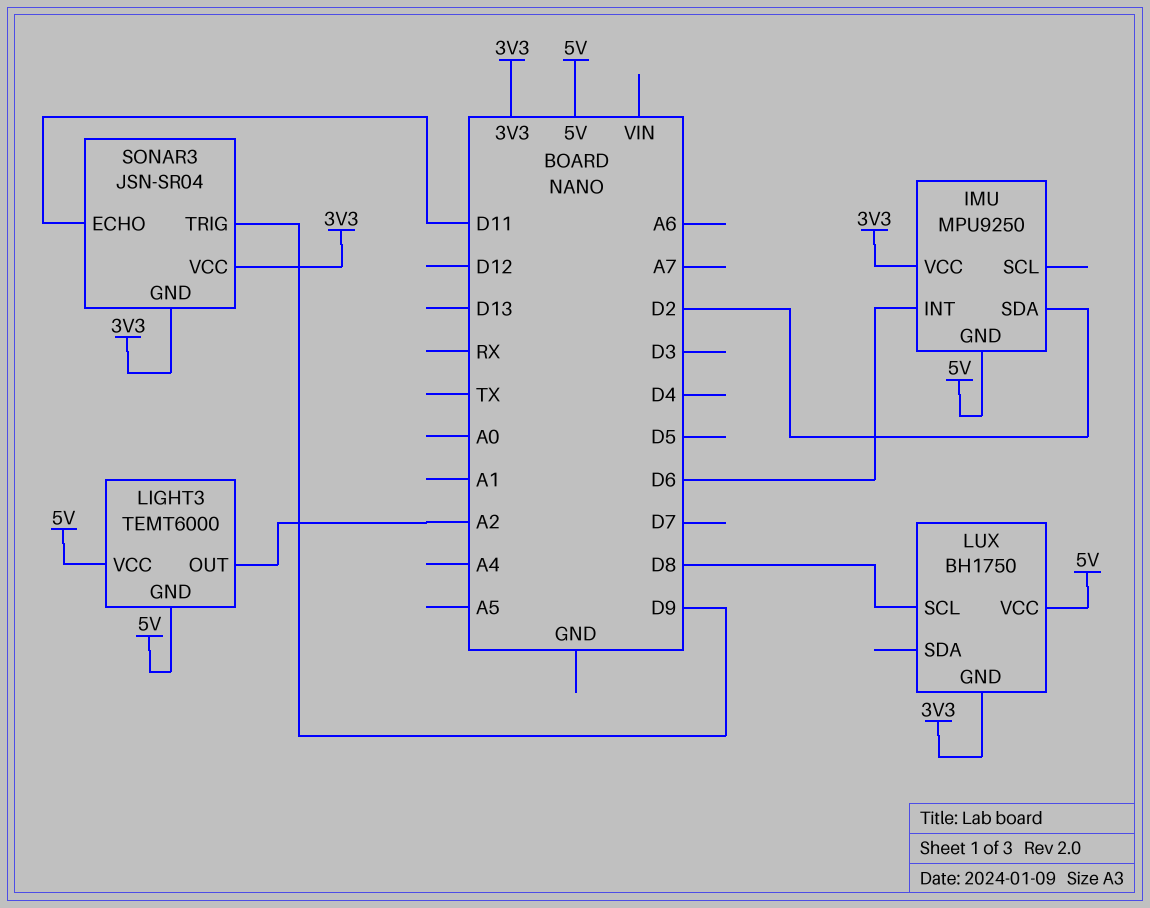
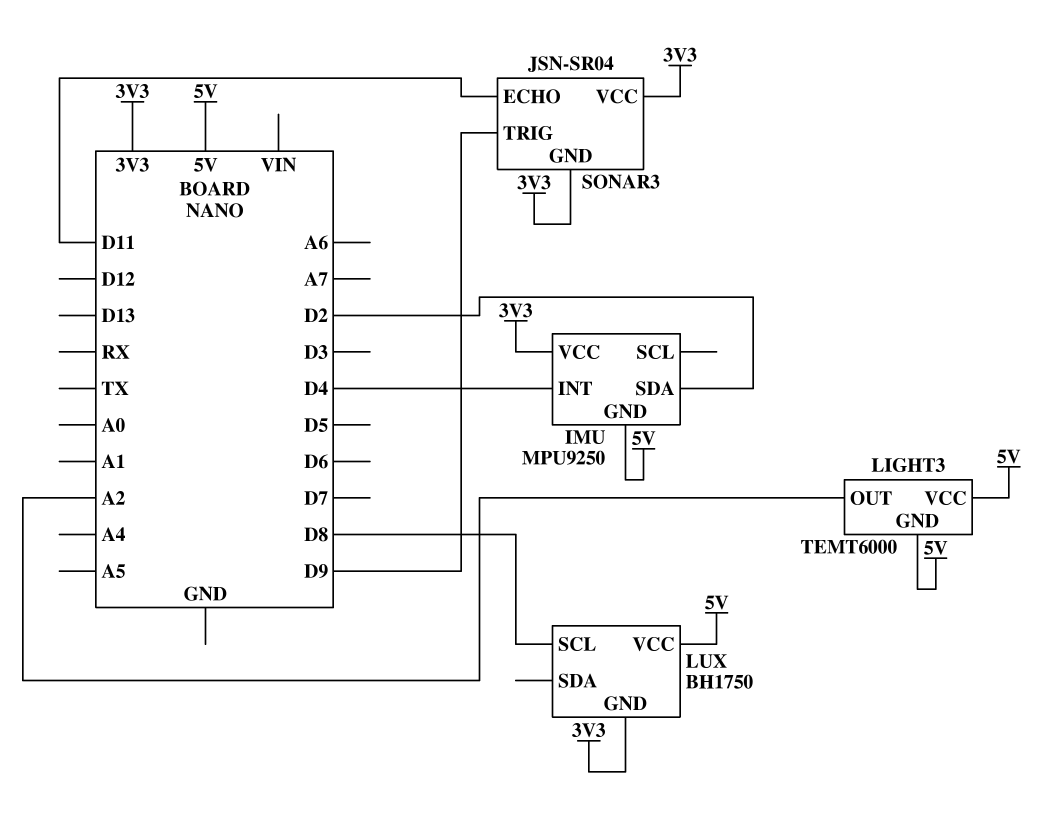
IMU pin INT: D6 -> D4

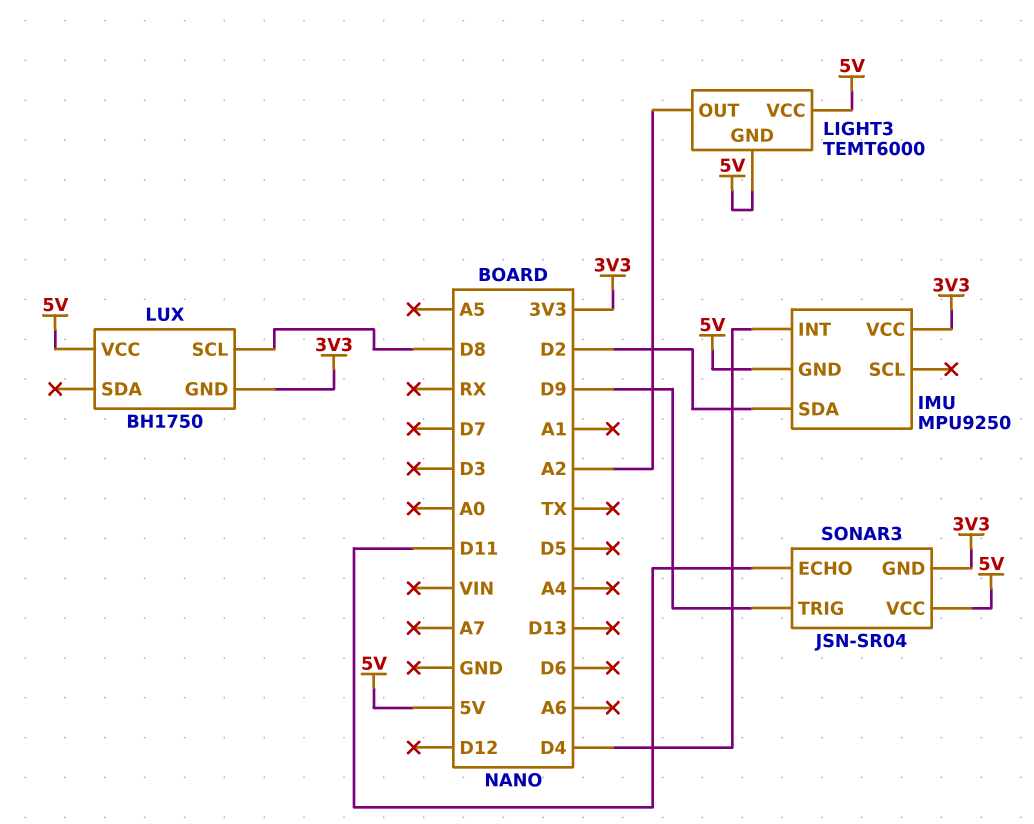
SONAR3 pin VCC: 3V3 -> 5V

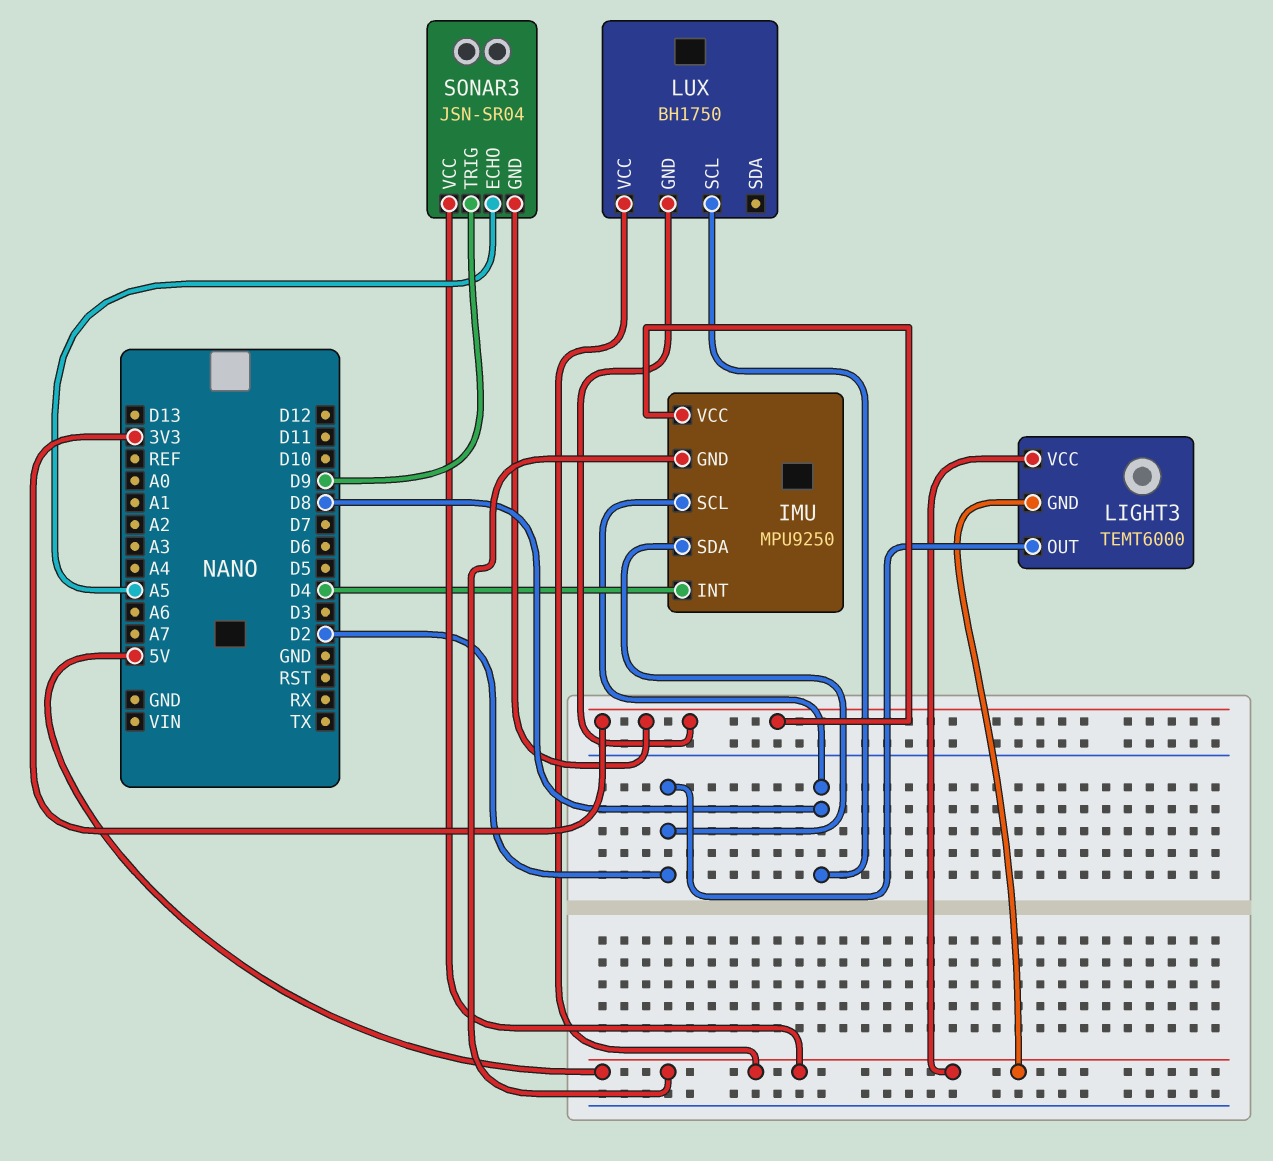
IMU pin SCL: none -> D8
LIGHT3 pin OUT: A2 -> D2
SONAR3 pin ECHO: D11 -> A5

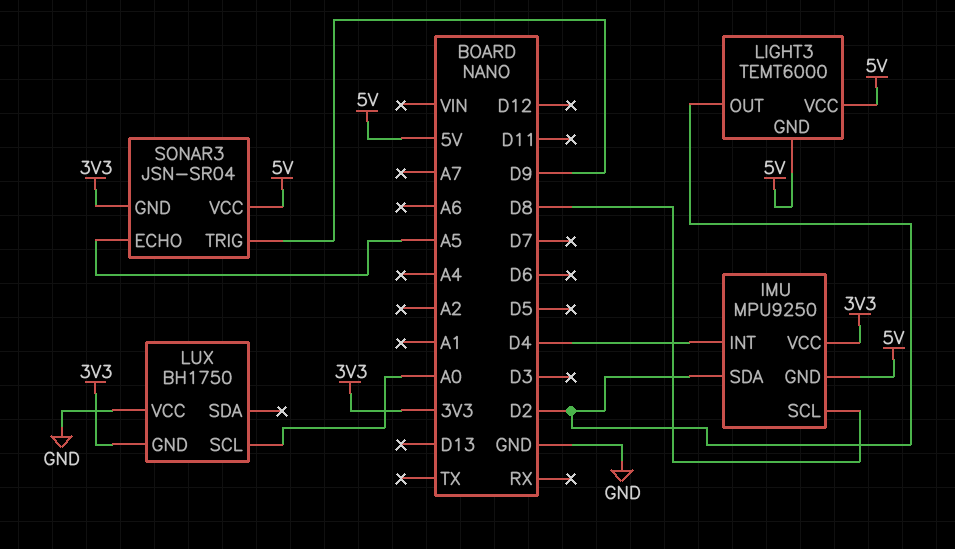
LUX pin SCL: D8 -> A0
LUX pin VCC: 5V -> GND

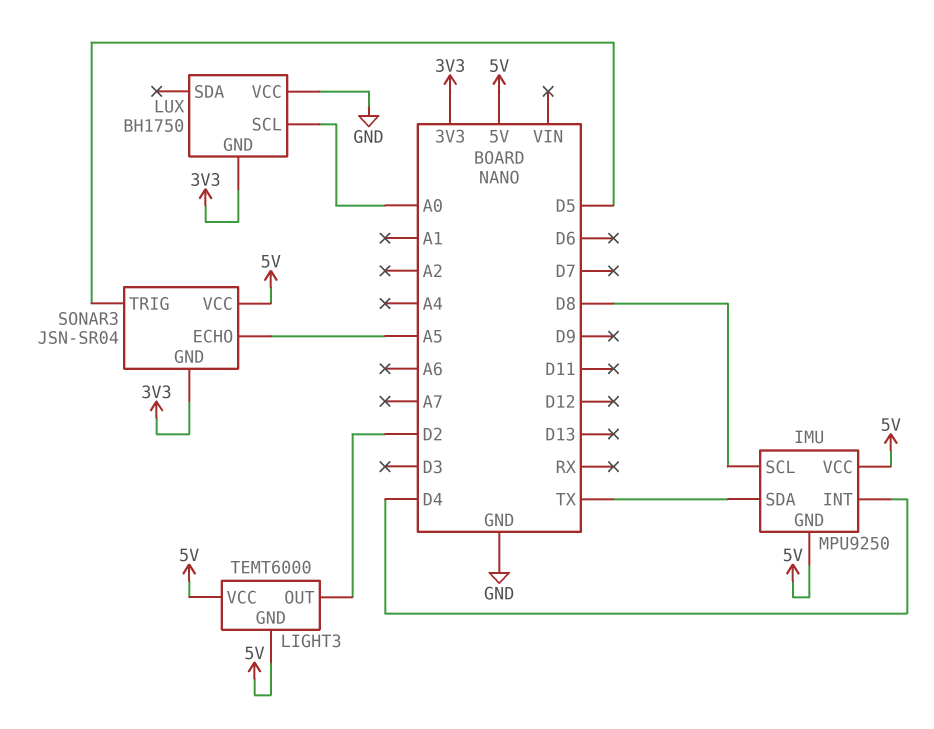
IMU pin SDA: D2 -> TX
IMU pin VCC: 3V3 -> 5V
SONAR3 pin TRIG: D9 -> D5

